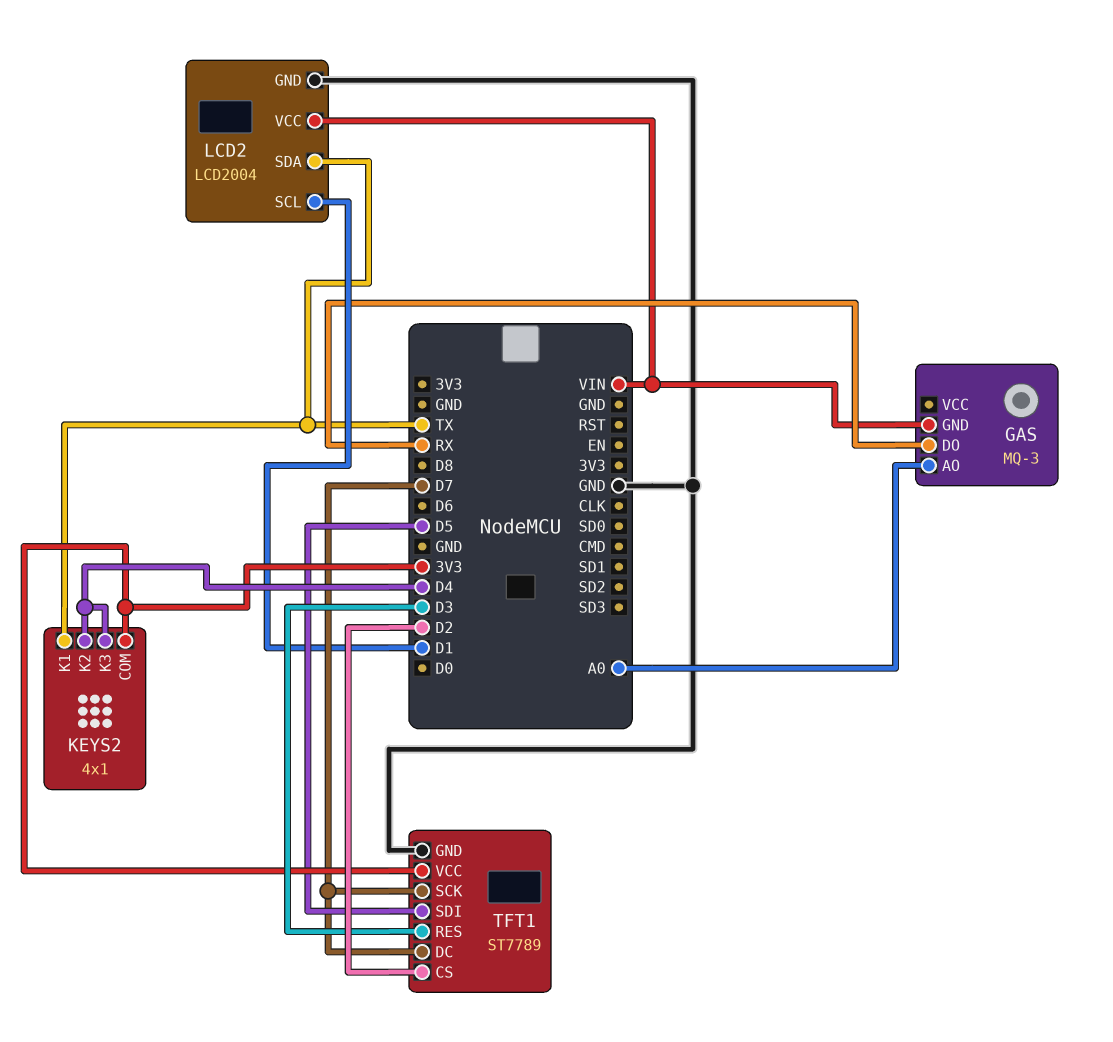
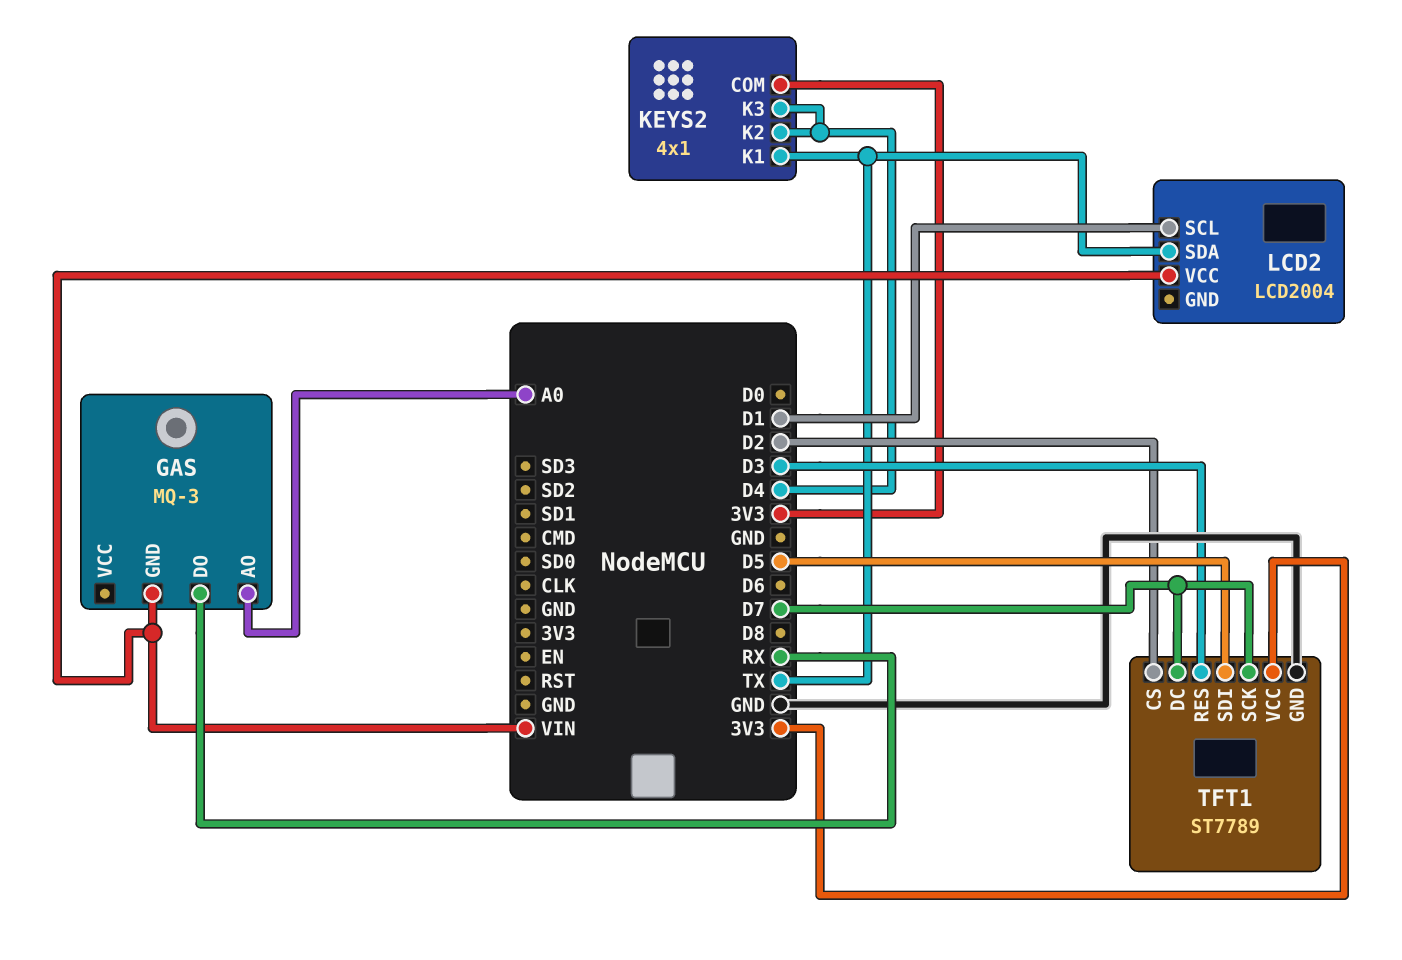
LCD2 pin GND: GND -> none

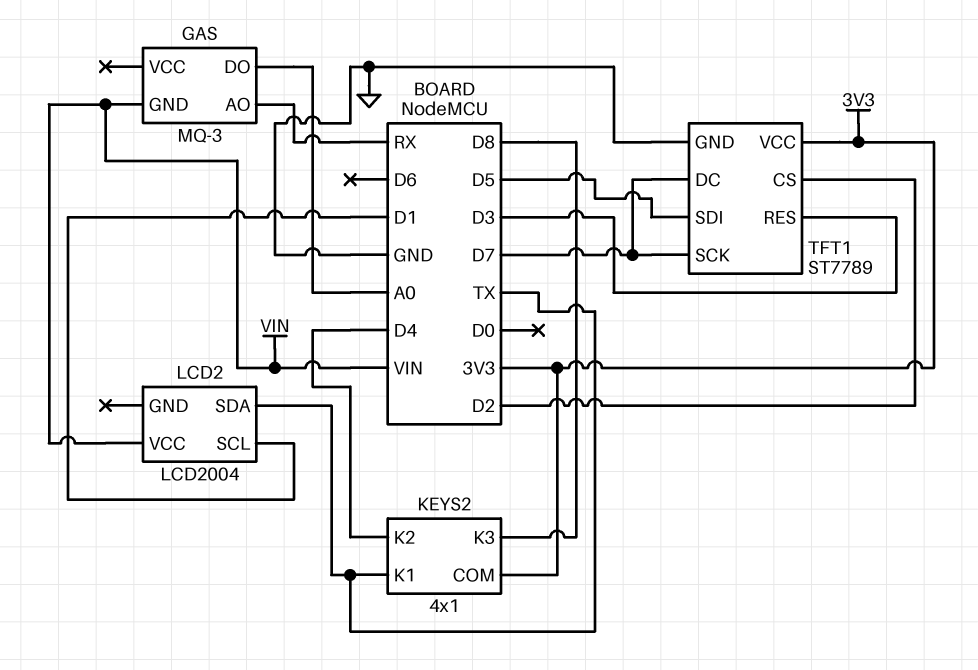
GAS pin AO: A0 -> RX
GAS pin DO: RX -> A0
KEYS2 pin K3: D4 -> D8

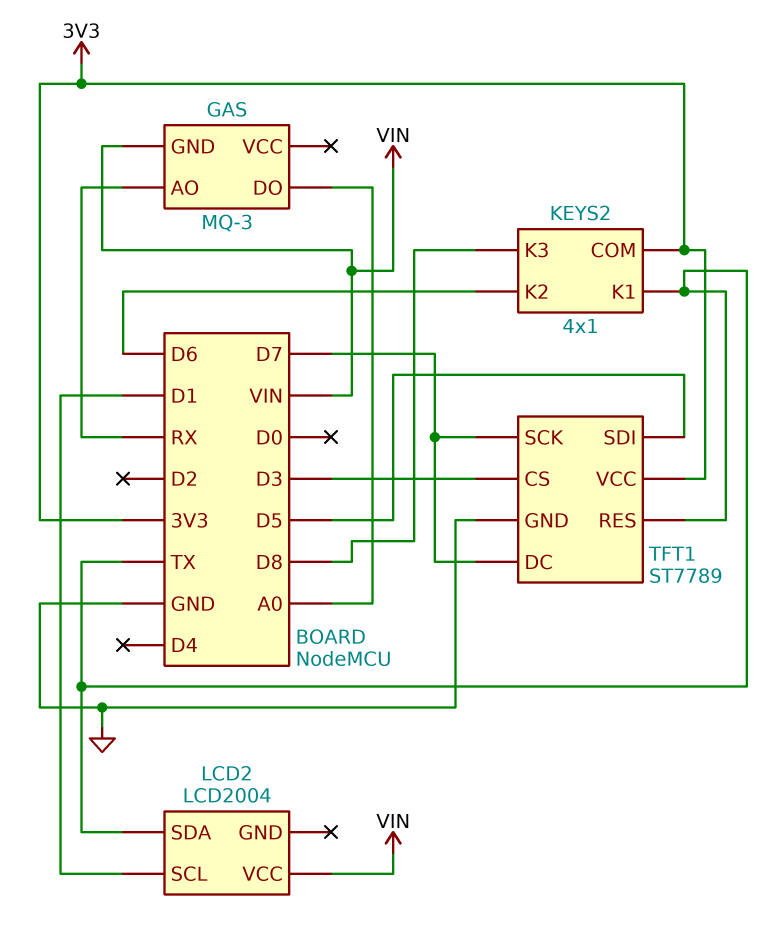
KEYS2 pin K2: D4 -> D6
TFT1 pin CS: D2 -> D3
TFT1 pin RES: D3 -> TX

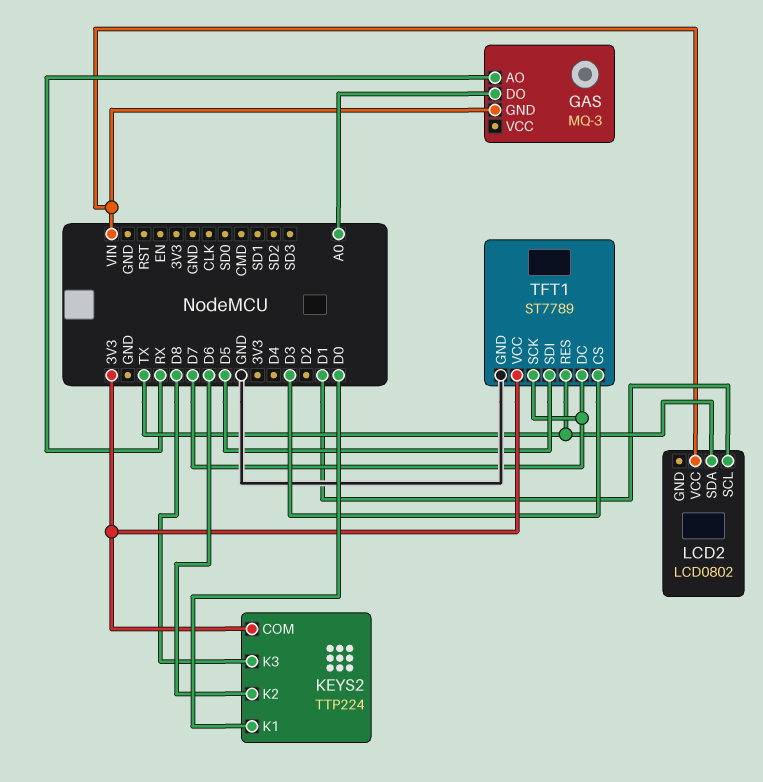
KEYS2: 4x1 -> TTP224
KEYS2 pin K1: TX -> D0
LCD2: LCD2004 -> LCD0802

